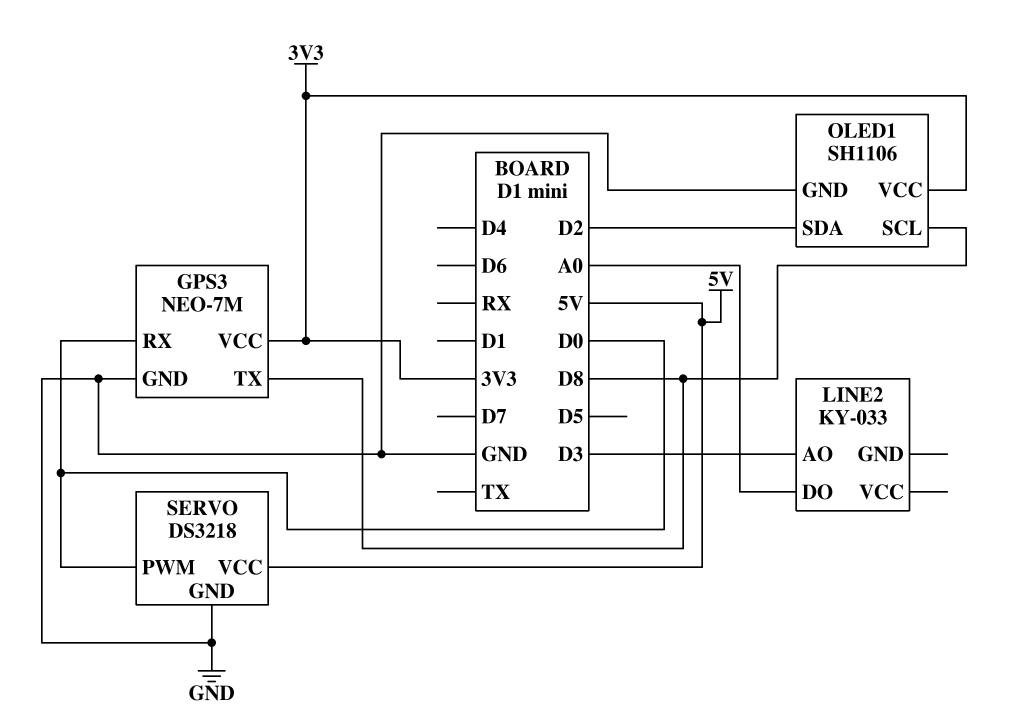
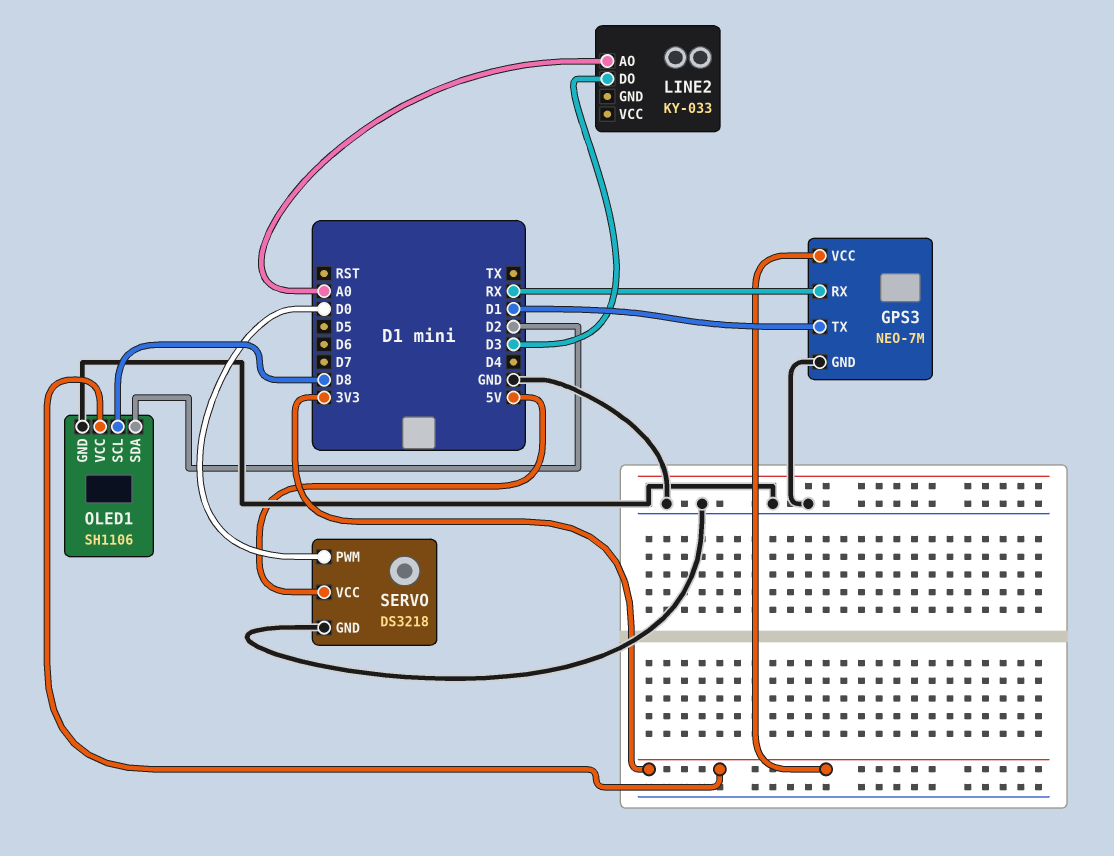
GPS3 pin RX: D0 -> RX
GPS3 pin TX: D8 -> D1
LINE2 pin AO: D3 -> A0
LINE2 pin DO: A0 -> D3

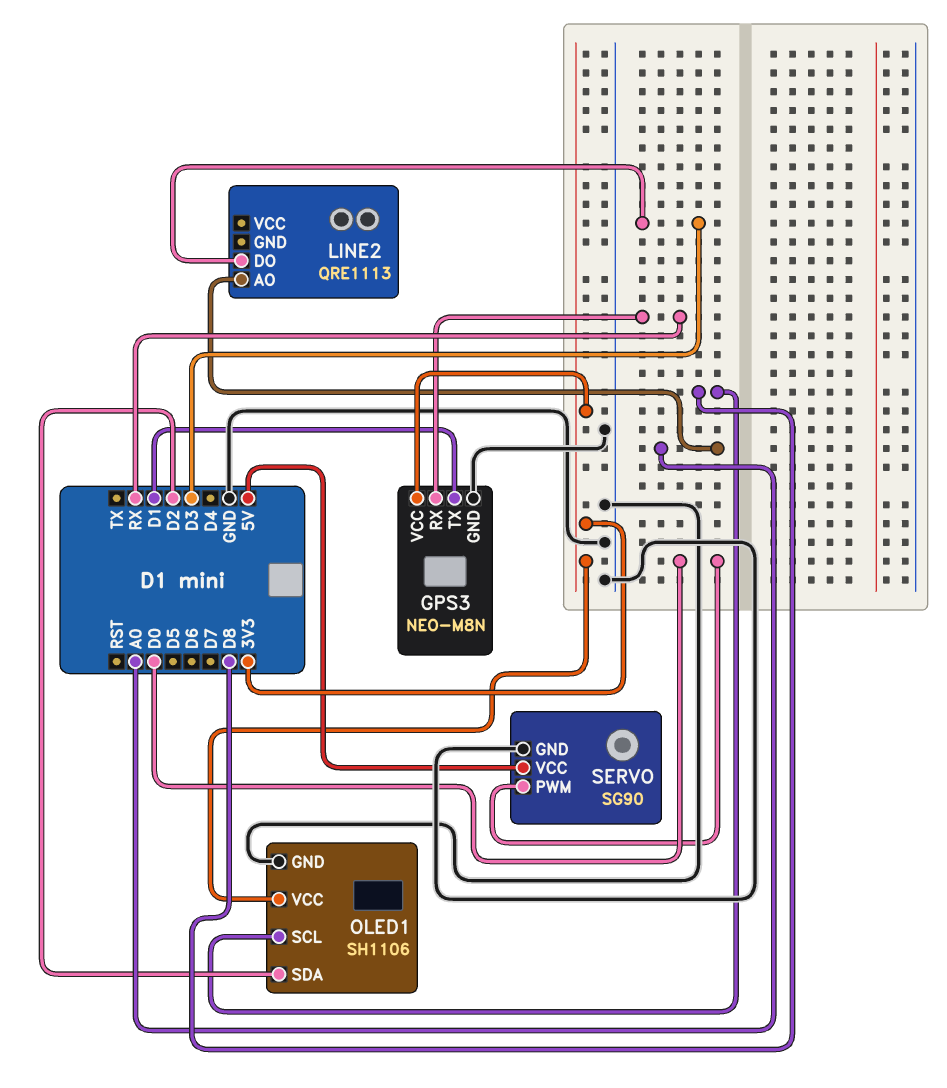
GPS3: NEO-7M -> NEO-M8N
LINE2: KY-033 -> QRE1113
SERVO: DS3218 -> SG90

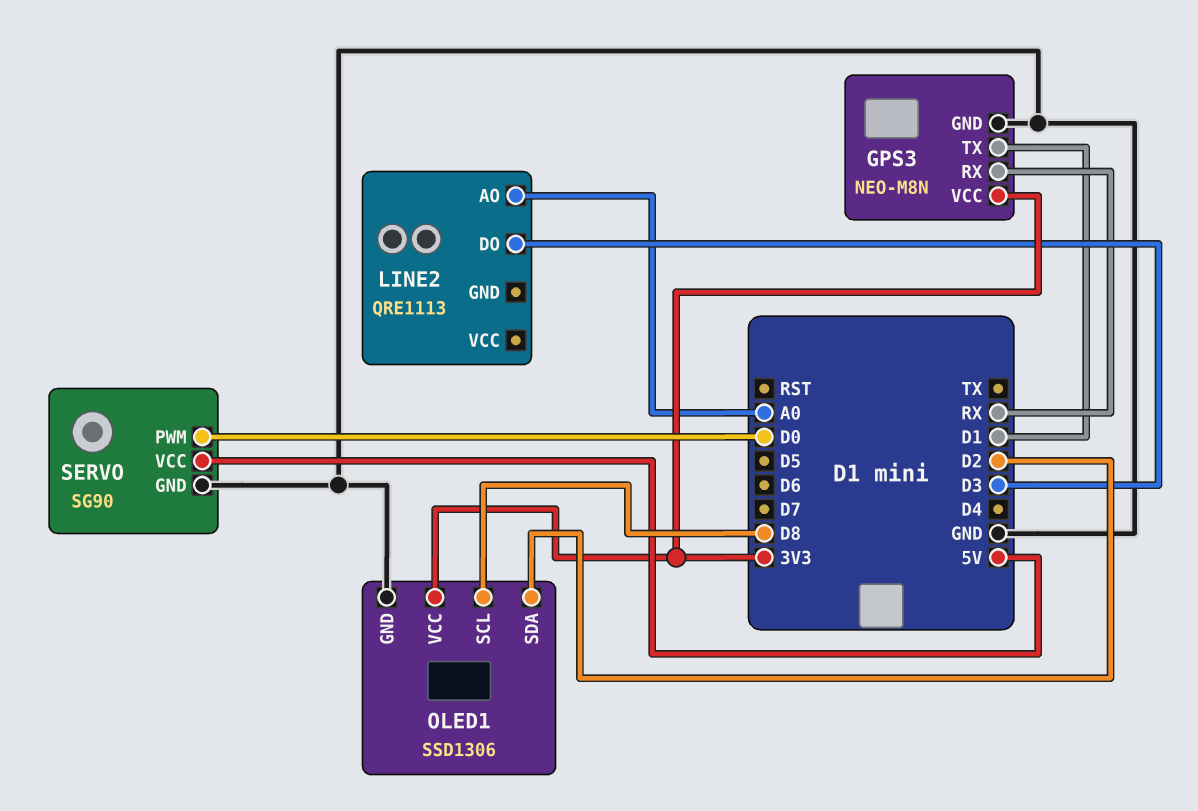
OLED1: SH1106 -> SSD1306

